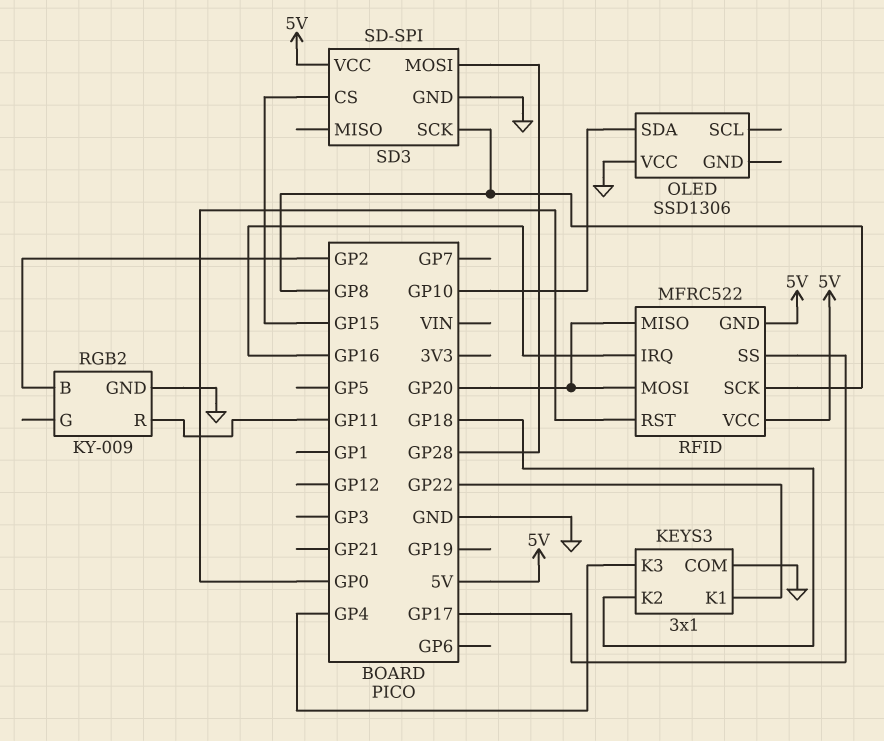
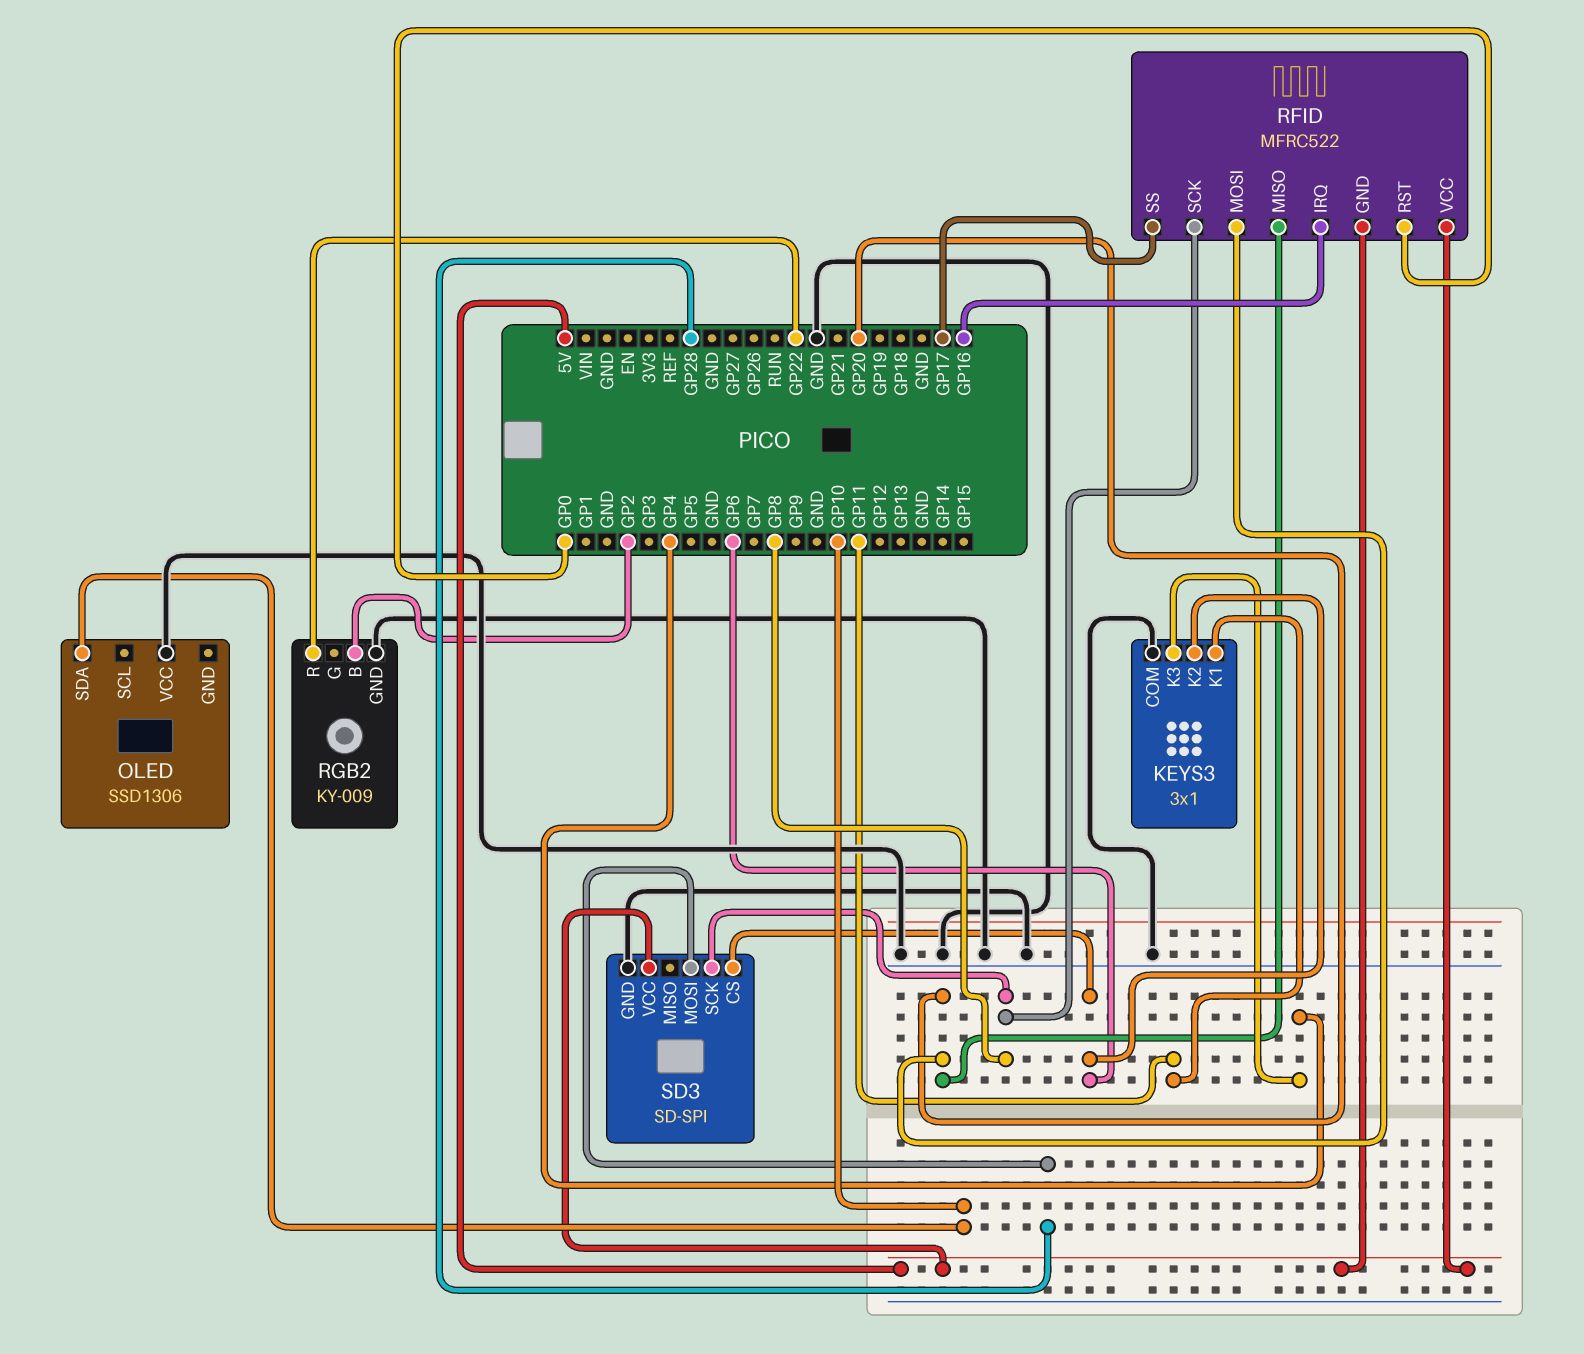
KEYS3 pin K1: GP22 -> GP11
KEYS3 pin K2: GP18 -> GP6
RGB2 pin R: GP11 -> GP22
SD3 pin CS: GP15 -> GP6

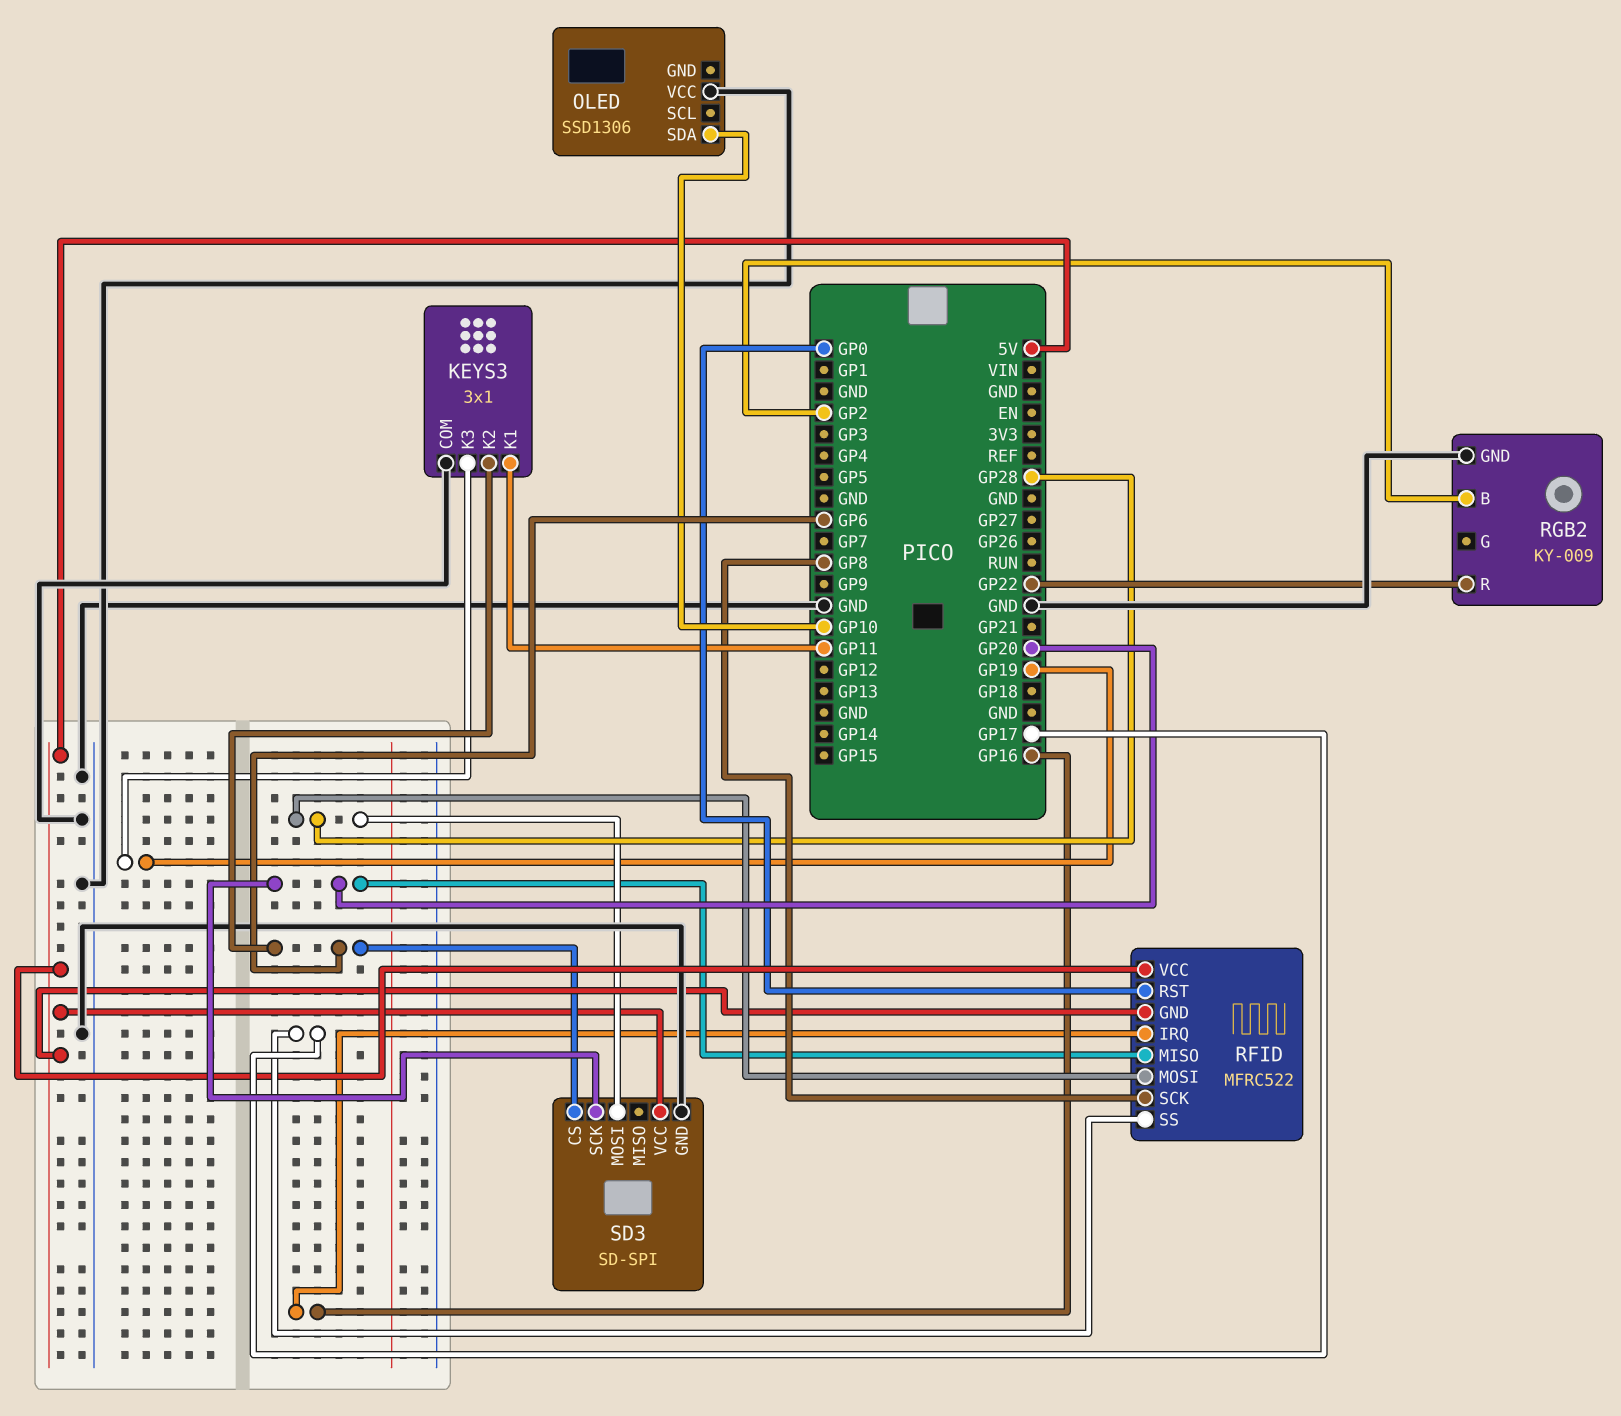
KEYS3 pin K3: GP4 -> GP19
RFID pin MOSI: GP20 -> GP28
SD3 pin SCK: GP8 -> GP20

